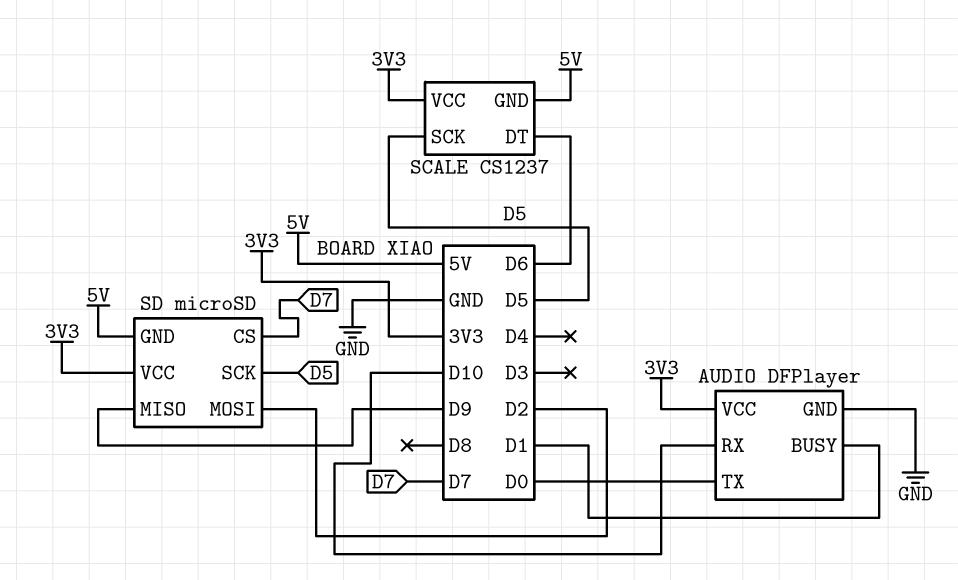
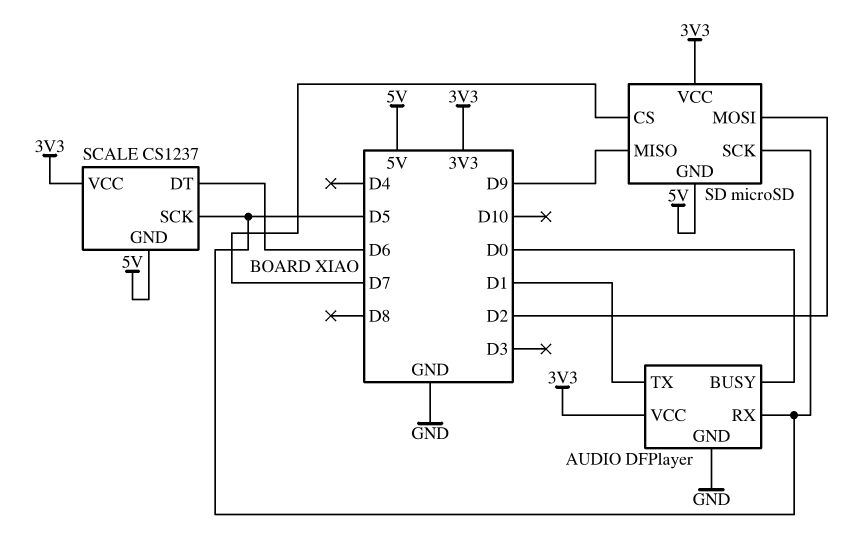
AUDIO pin BUSY: D1 -> D0
AUDIO pin RX: D10 -> D5
AUDIO pin TX: D0 -> D1

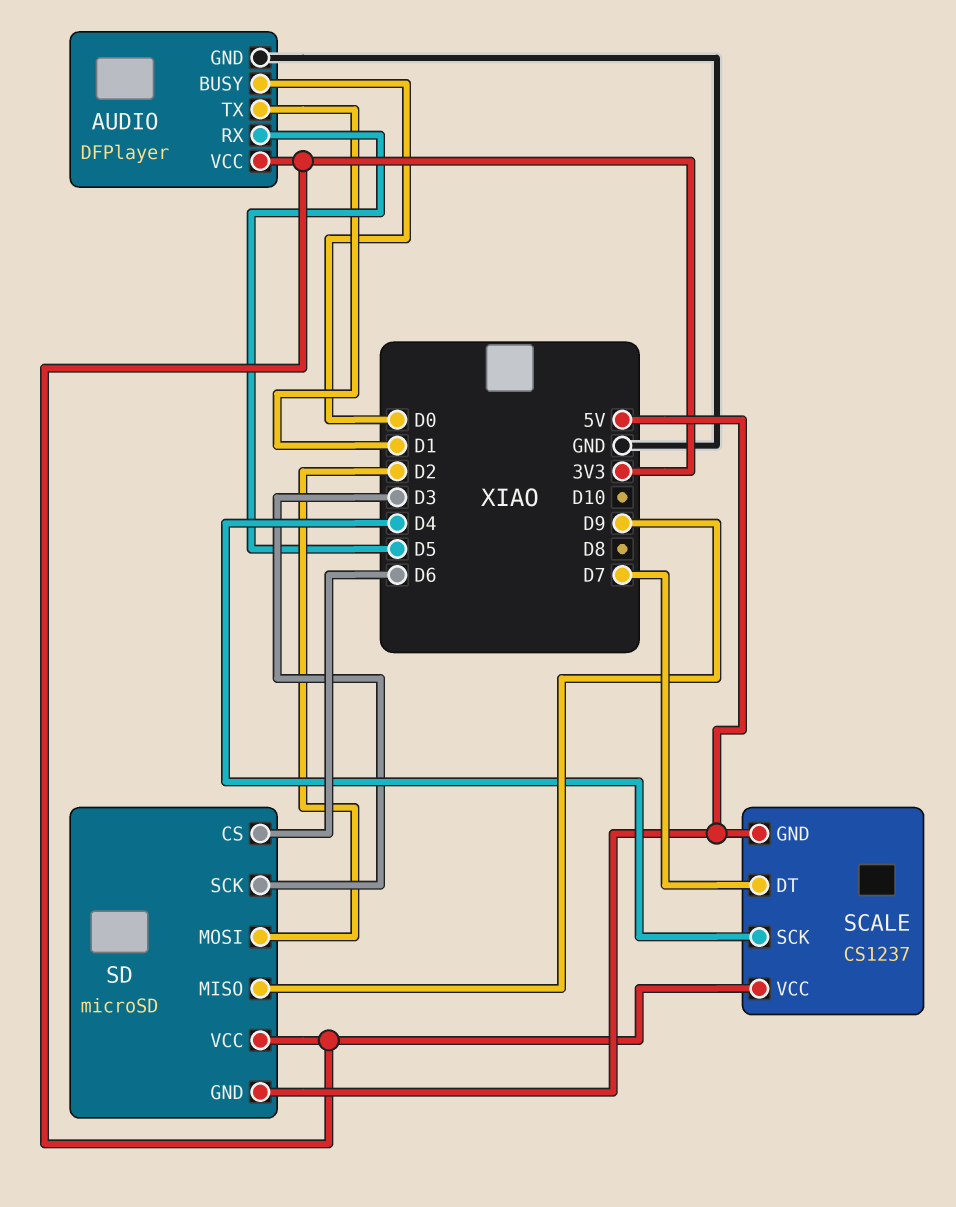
SCALE pin DT: D6 -> D7
SCALE pin SCK: D5 -> D4
SD pin CS: D7 -> D6
SD pin SCK: D5 -> D3

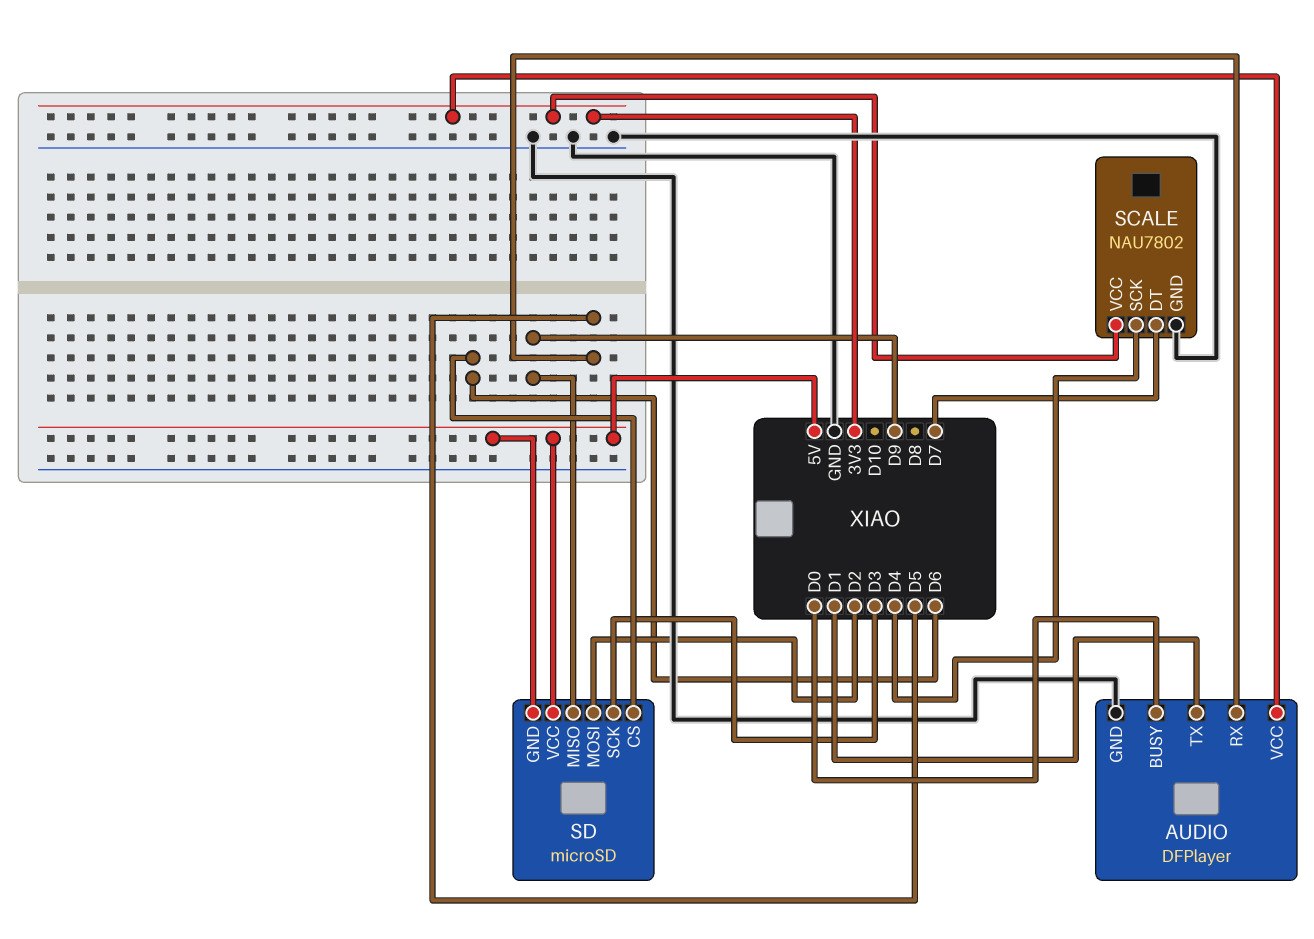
SCALE: CS1237 -> NAU7802
SCALE pin GND: 5V -> GND
SD pin VCC: 3V3 -> 5V

